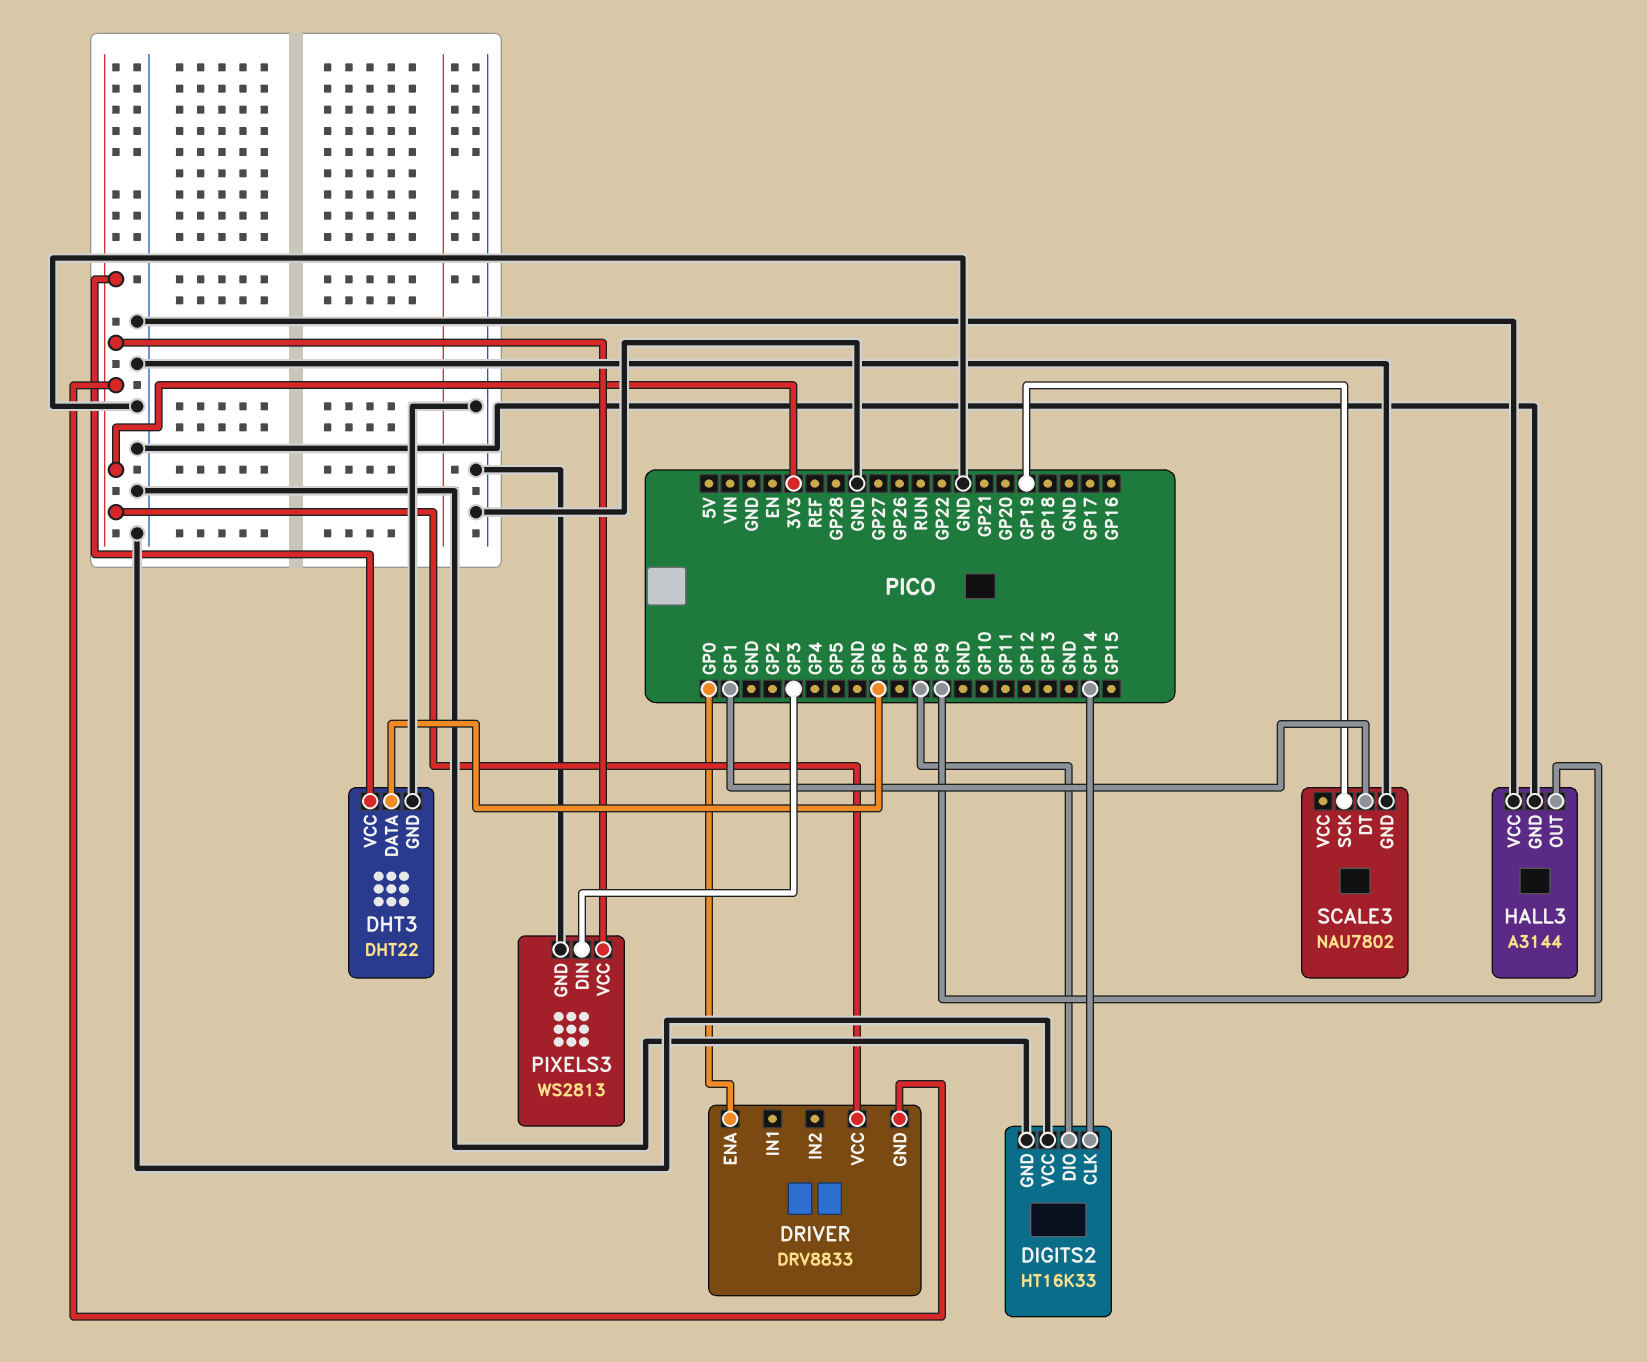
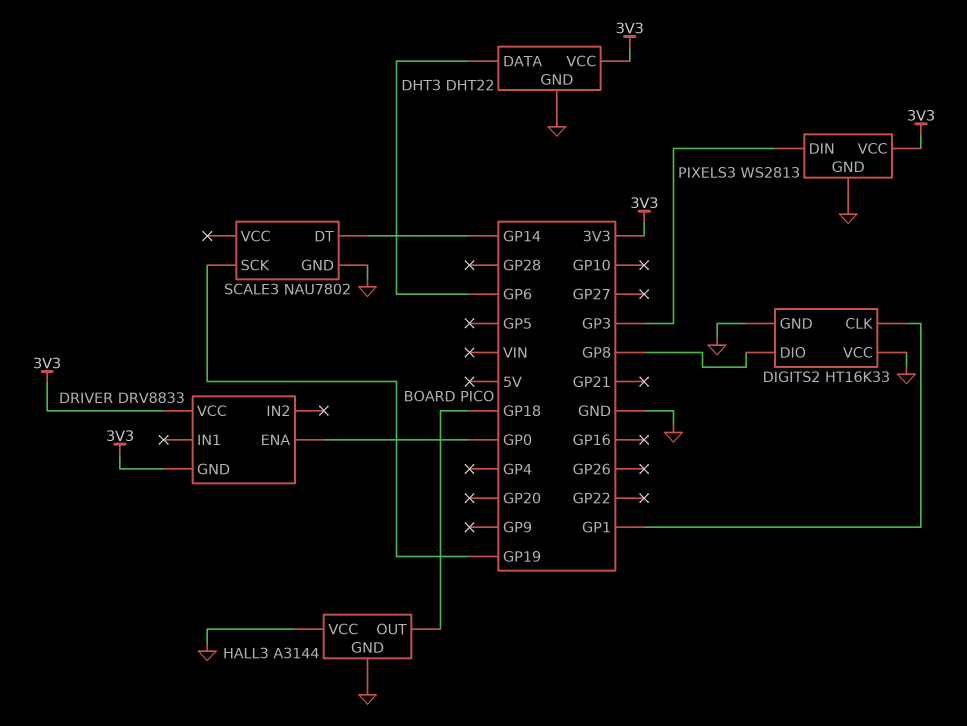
DIGITS2 pin CLK: GP14 -> GP1
HALL3 pin OUT: GP9 -> GP18
SCALE3 pin DT: GP1 -> GP14

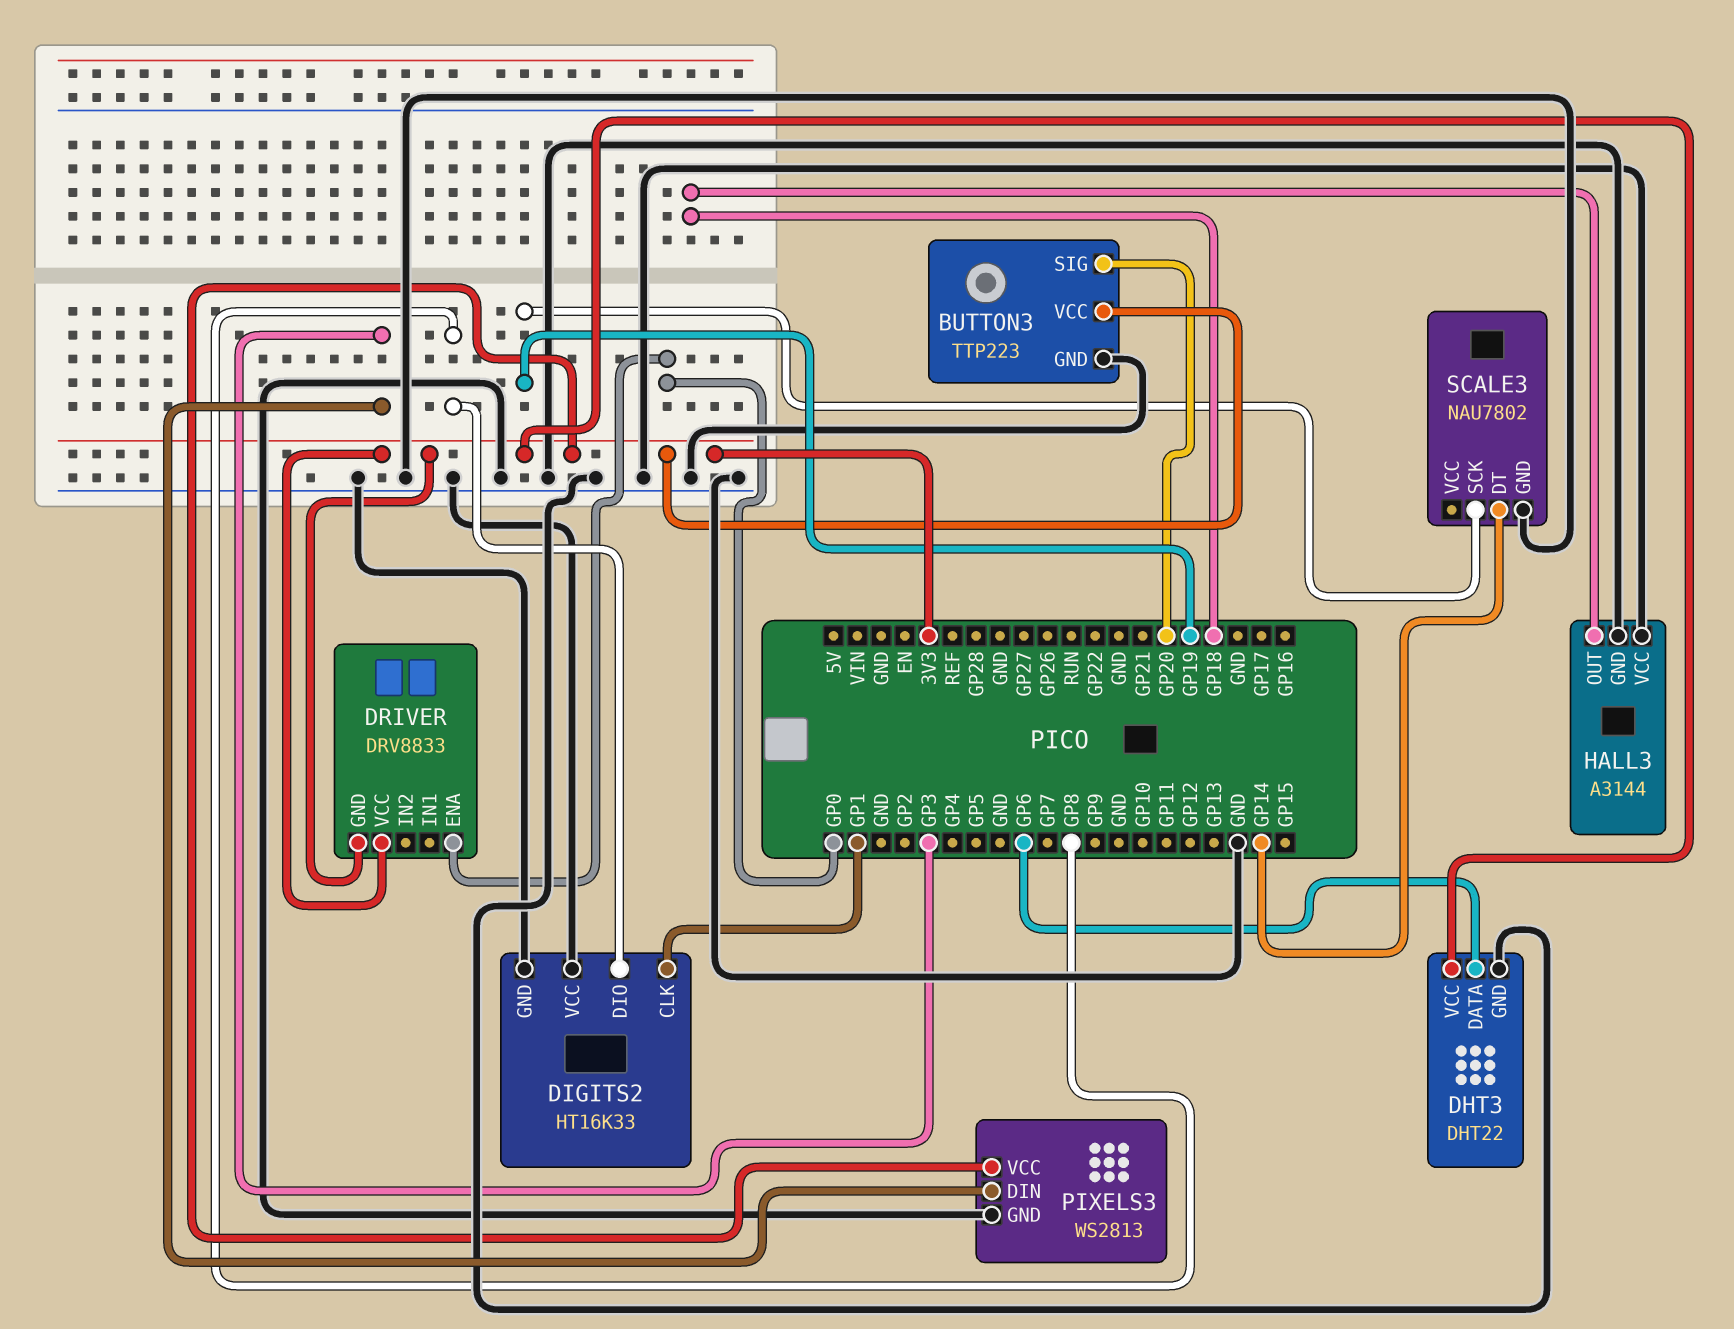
BUTTON3: none -> TTP223
BUTTON3 pin GND: none -> GND
BUTTON3 pin SIG: none -> GP20
BUTTON3 pin VCC: none -> 3V3

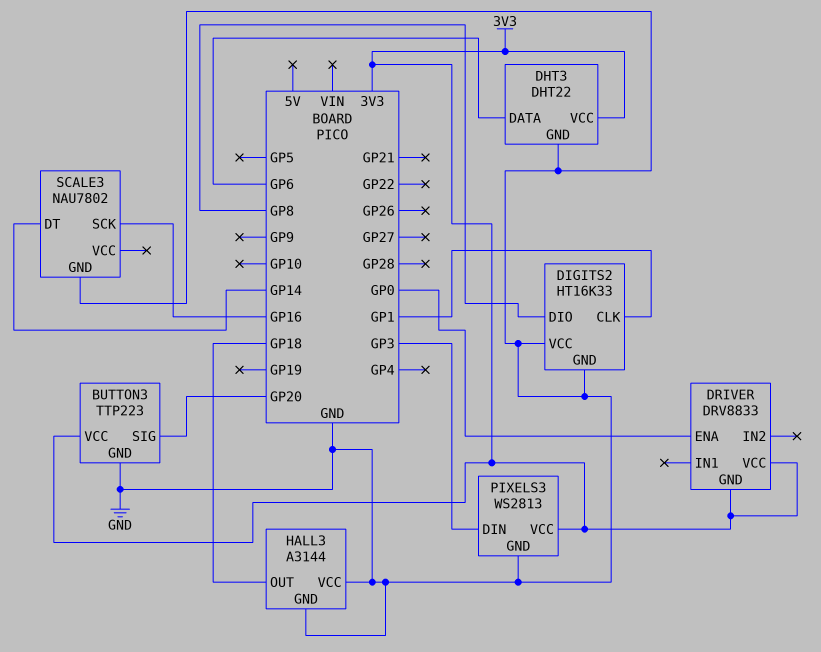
SCALE3 pin SCK: GP19 -> GP16

